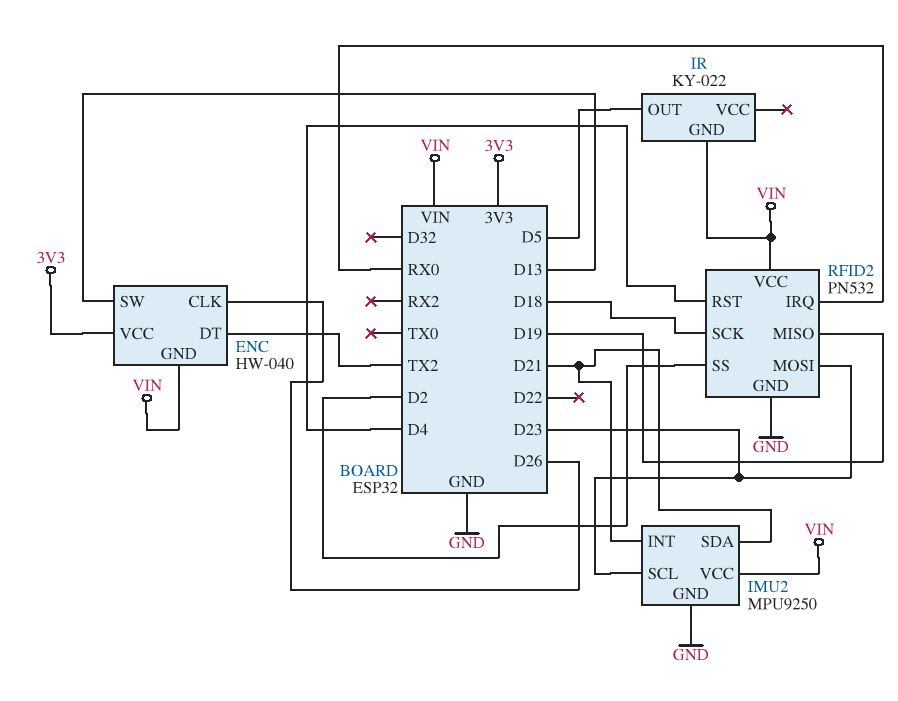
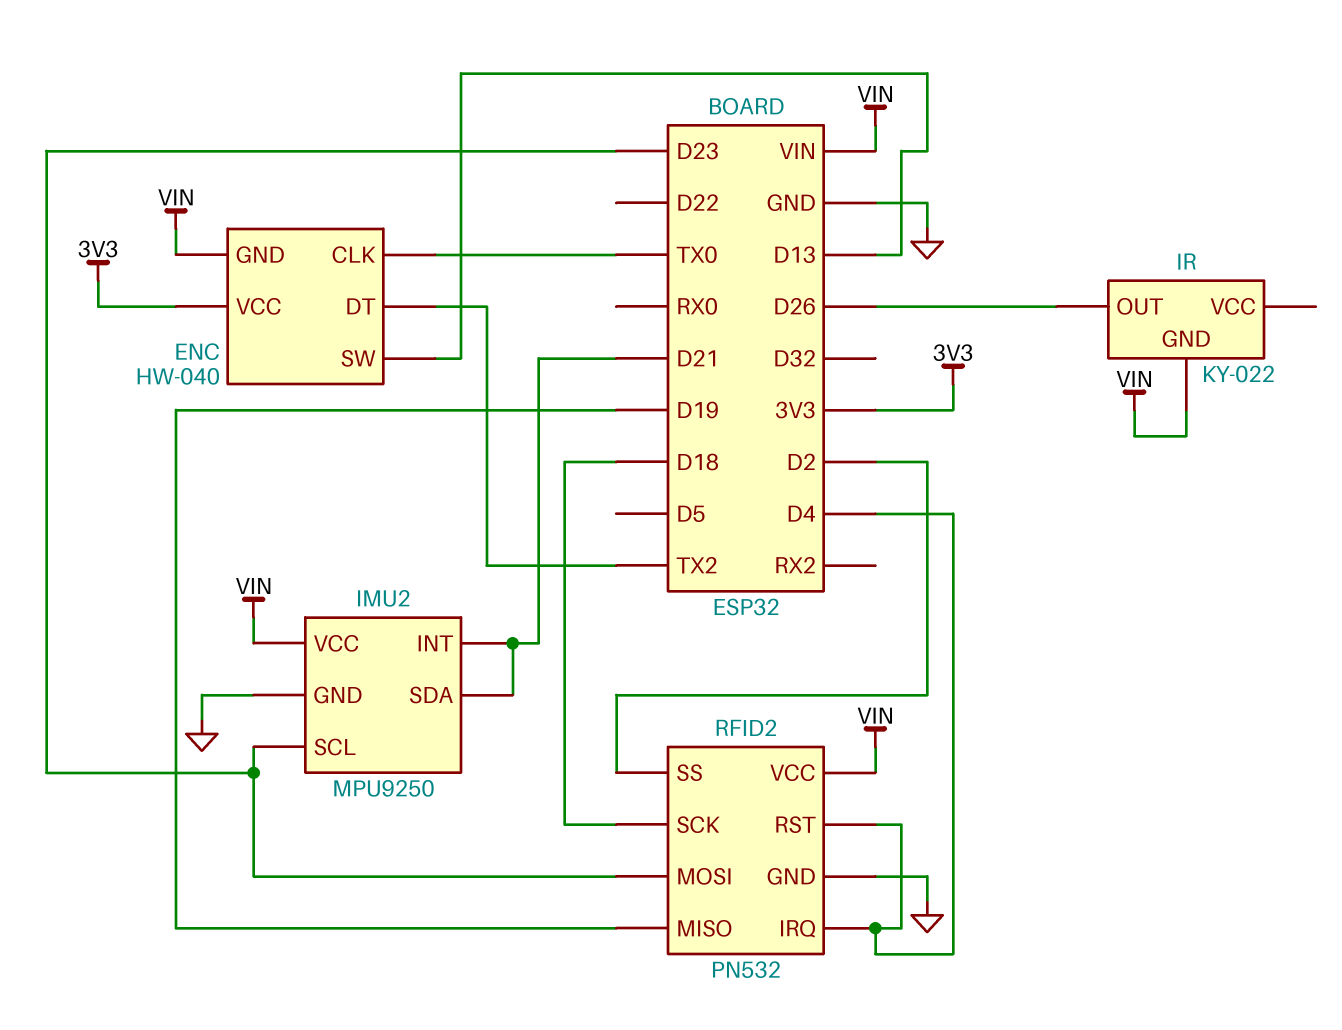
ENC pin CLK: D26 -> TX0
IR pin OUT: D5 -> D26
RFID2 pin IRQ: RX0 -> D4

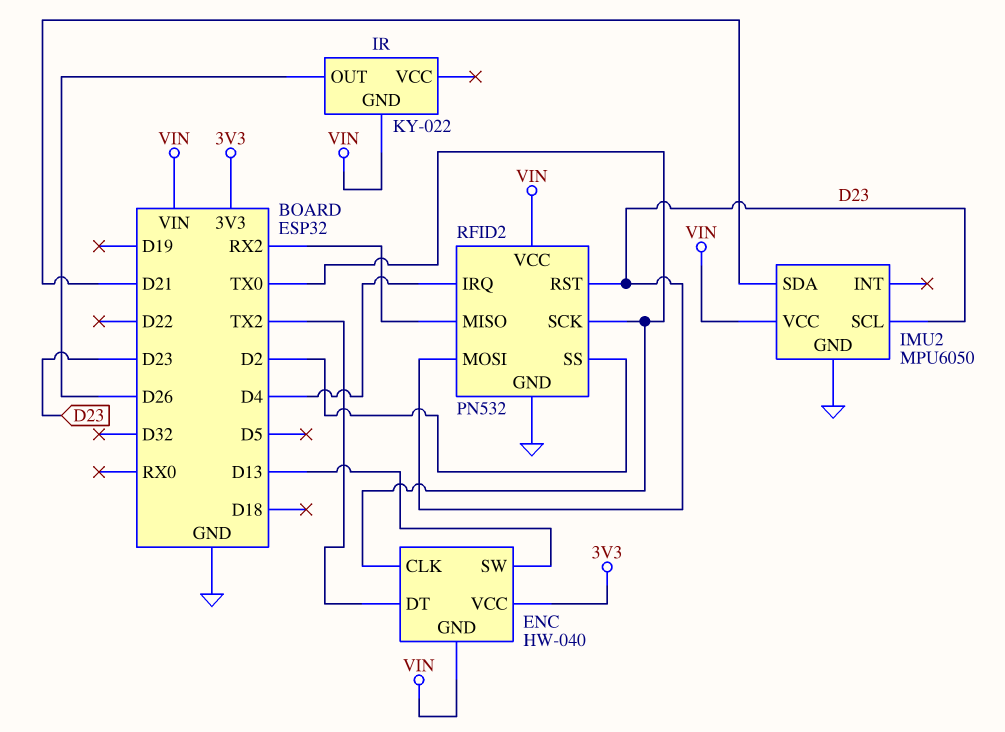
IMU2: MPU9250 -> MPU6050
IMU2 pin INT: D21 -> none
RFID2 pin MISO: D19 -> RX2
RFID2 pin RST: D4 -> D23
RFID2 pin SCK: D18 -> TX0

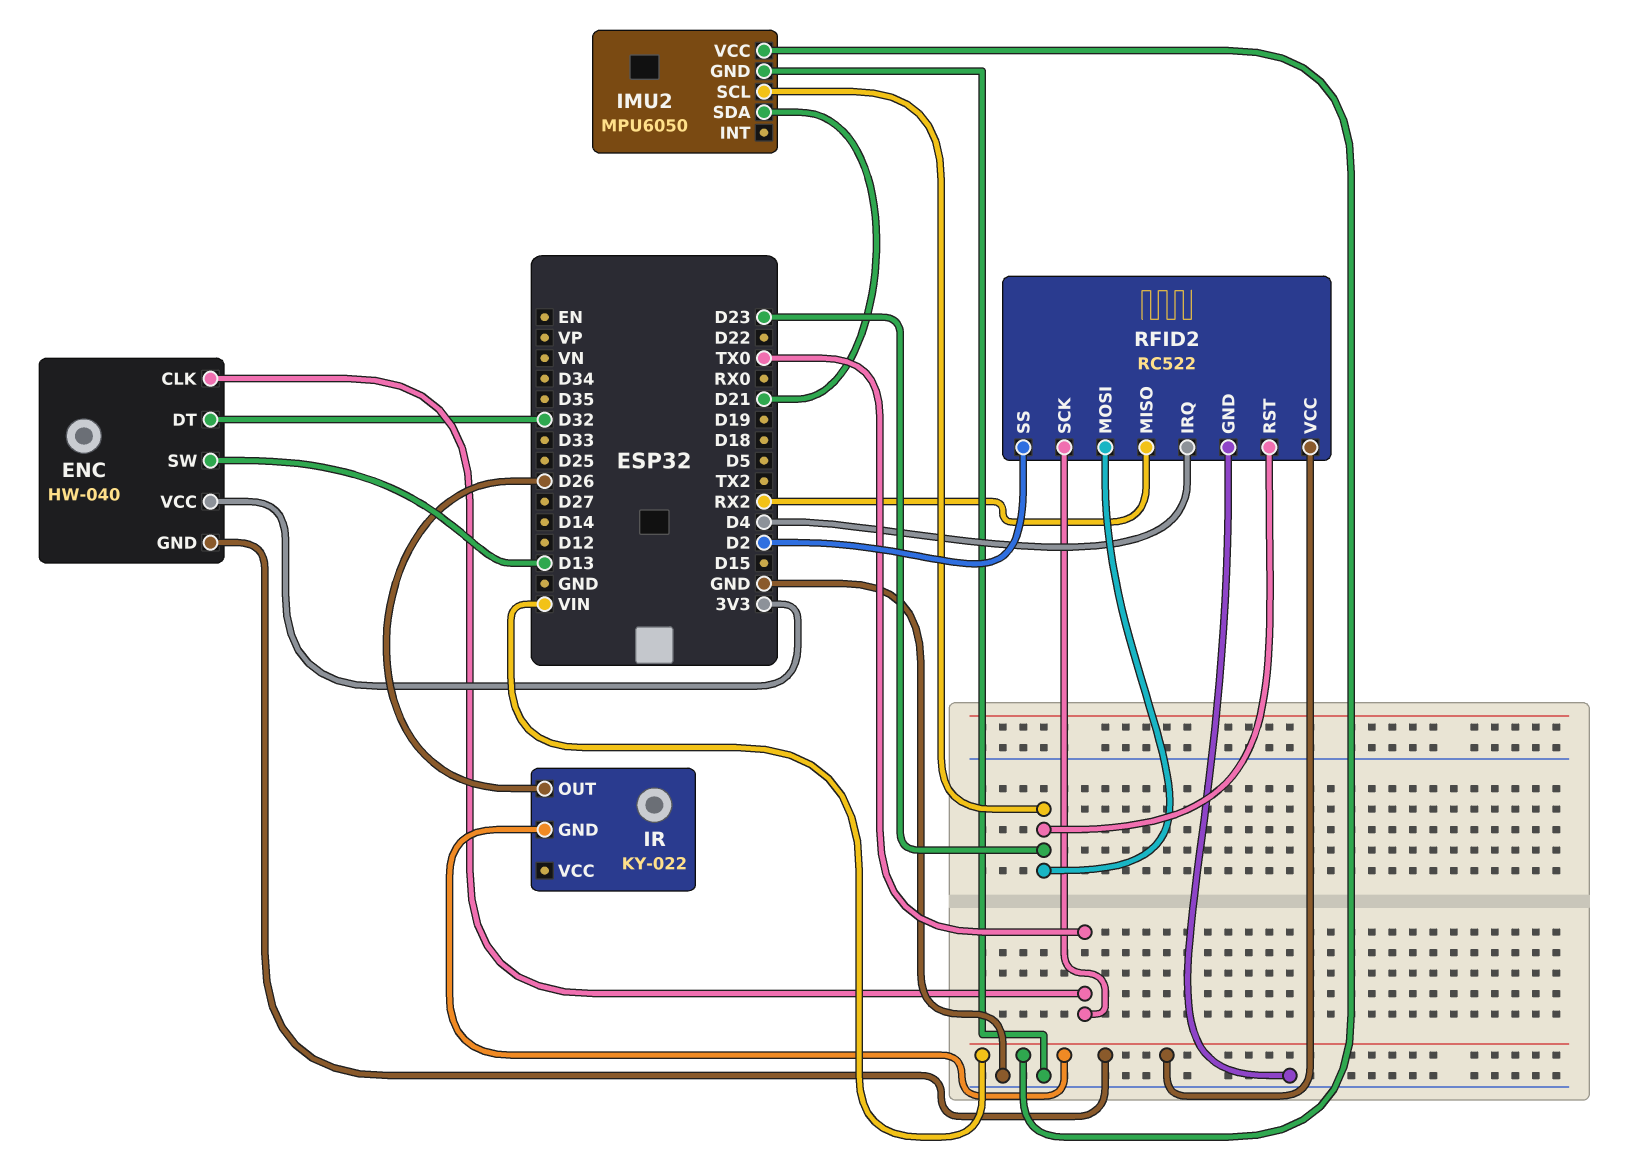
ENC pin DT: TX2 -> D32
RFID2: PN532 -> RC522

